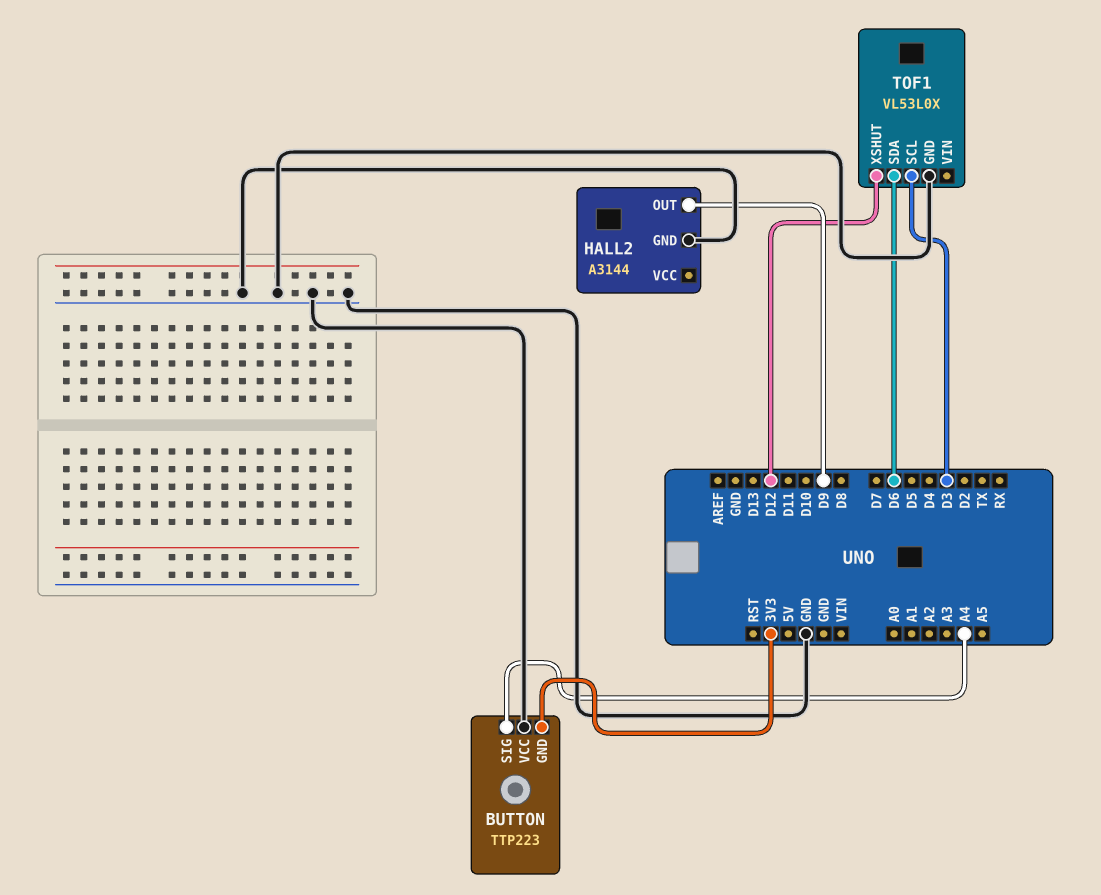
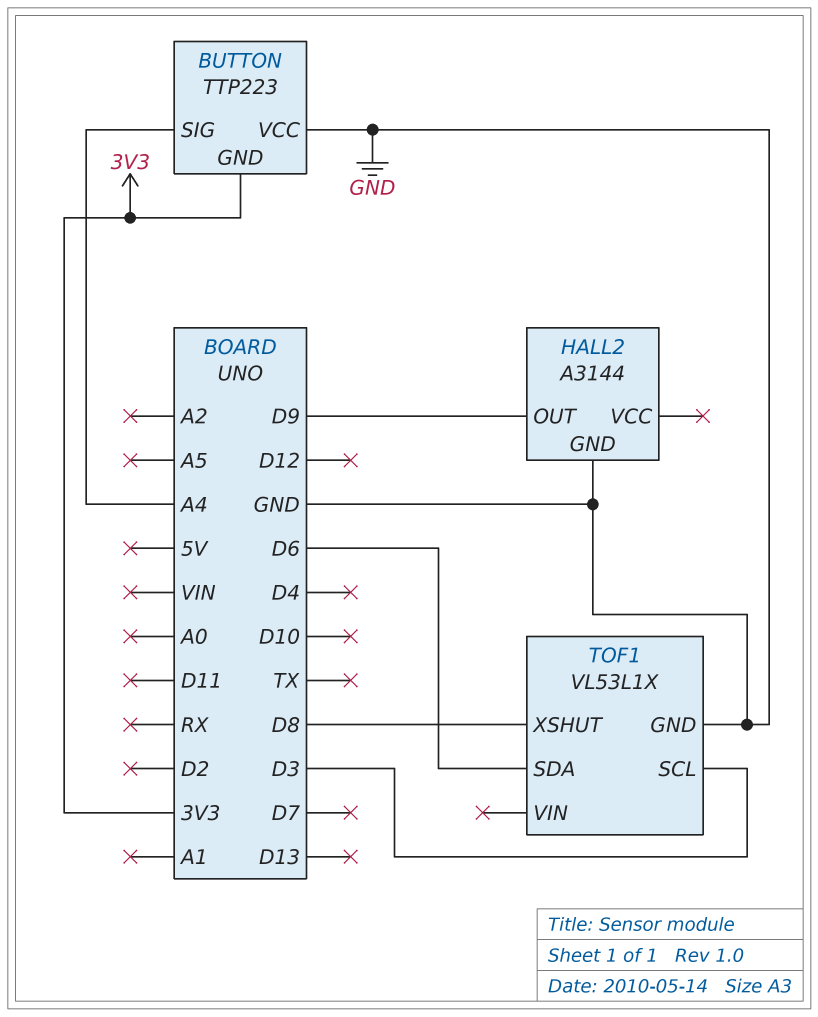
TOF1: VL53L0X -> VL53L1X
TOF1 pin XSHUT: D12 -> D8

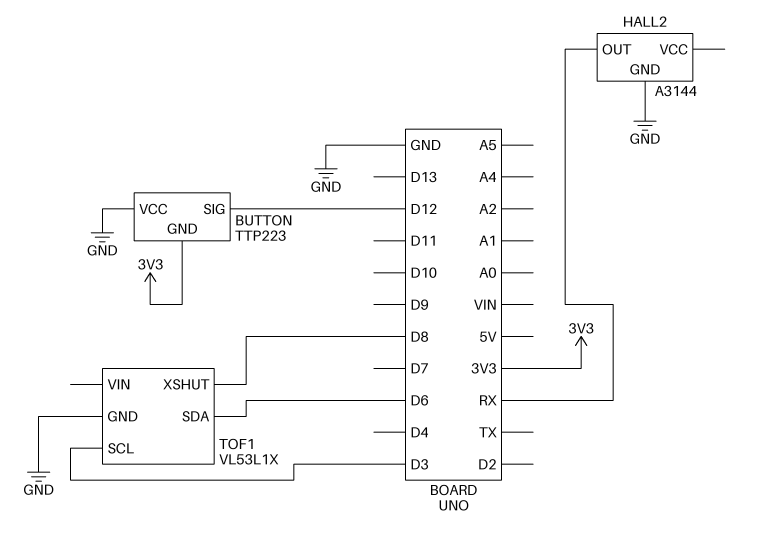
BUTTON pin SIG: A4 -> D12
HALL2 pin OUT: D9 -> RX

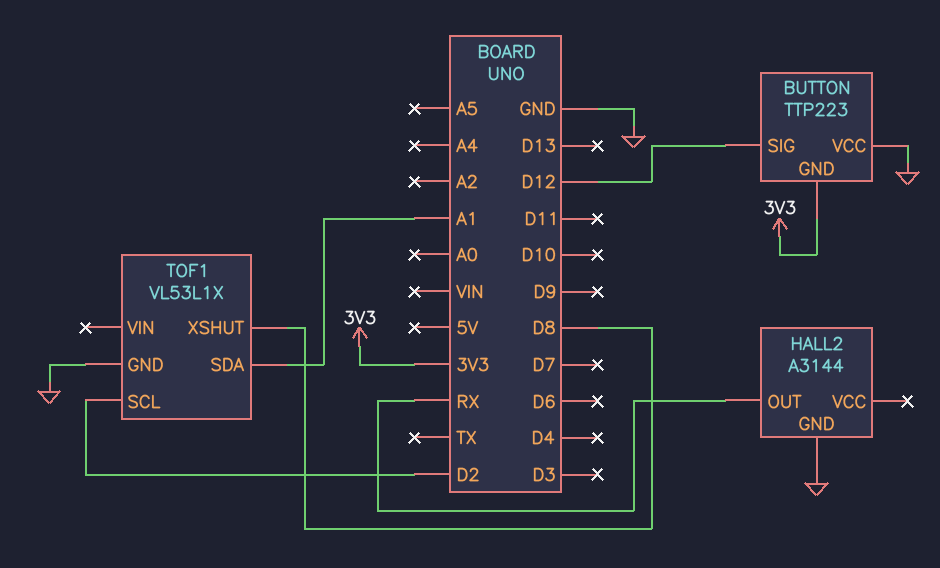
TOF1 pin SCL: D3 -> D2
TOF1 pin SDA: D6 -> A1

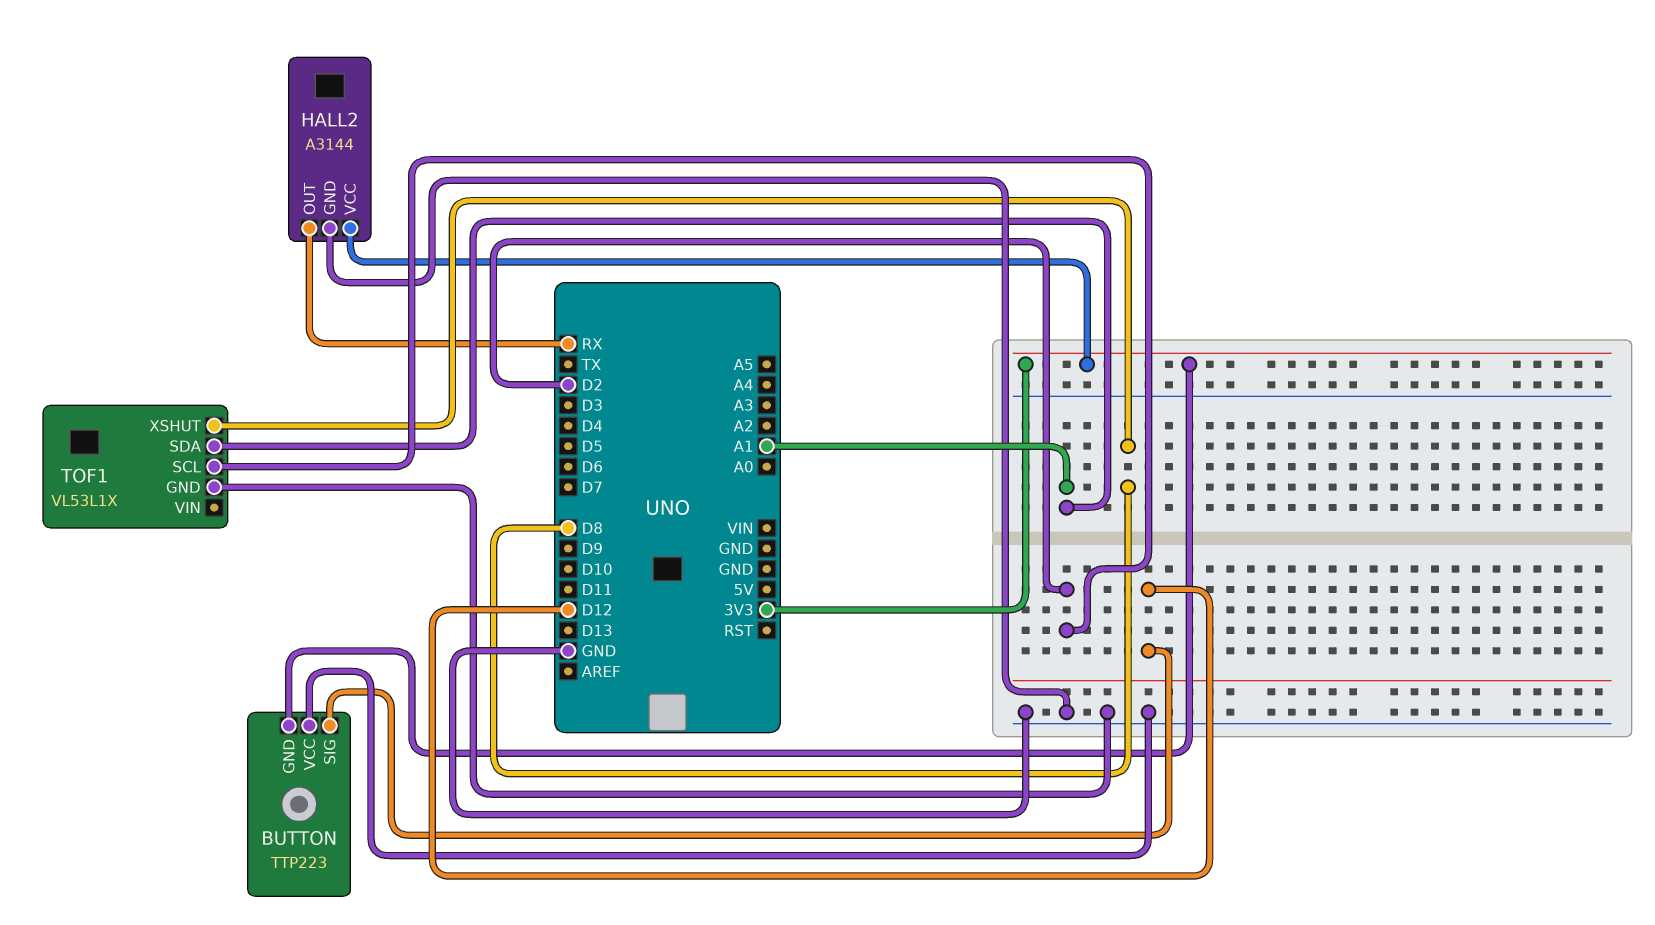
HALL2 pin VCC: none -> 3V3

